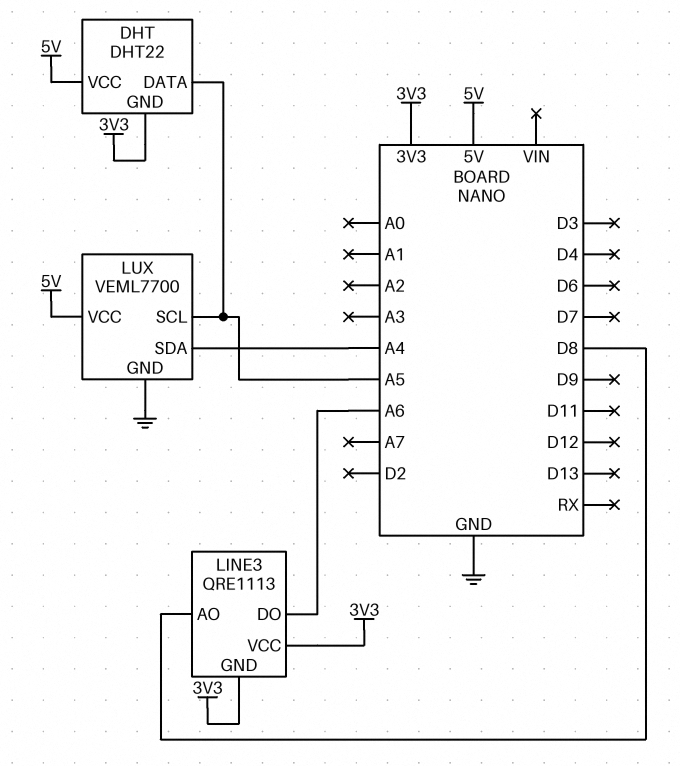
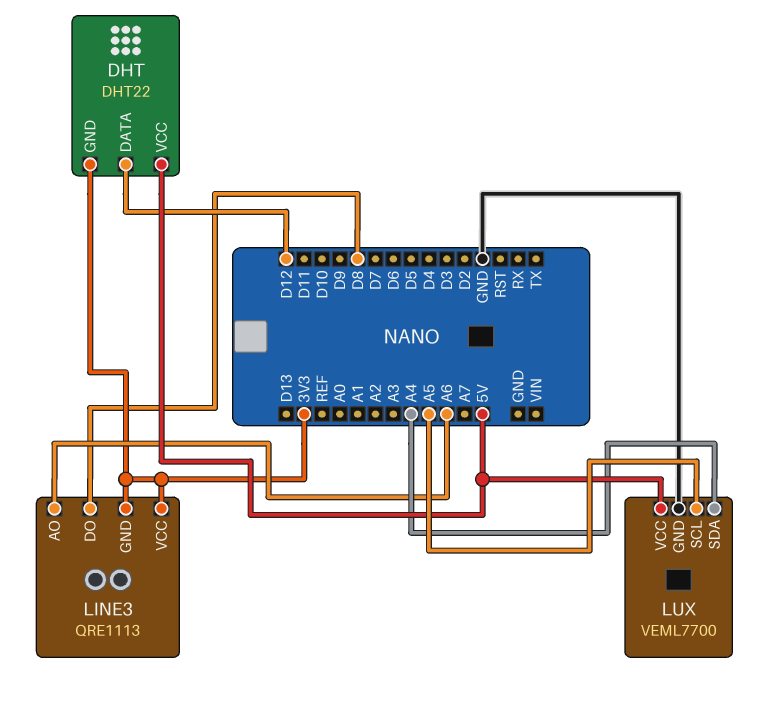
DHT pin DATA: A5 -> D12
LINE3 pin AO: D8 -> A6
LINE3 pin DO: A6 -> D8

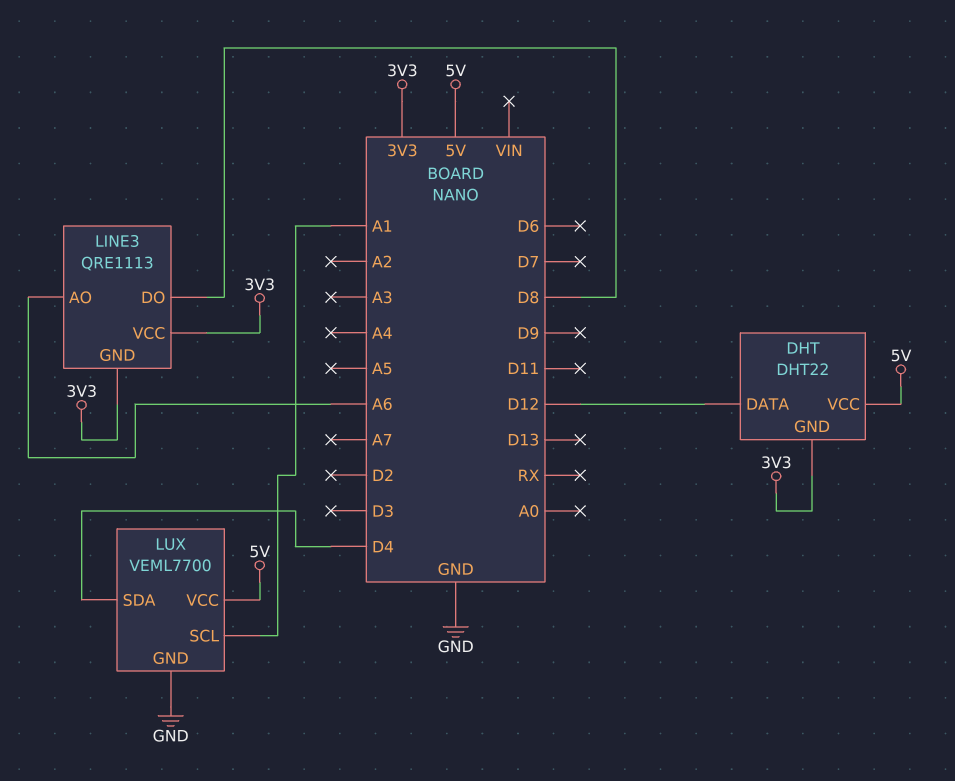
LUX pin SCL: A5 -> A1
LUX pin SDA: A4 -> D4

